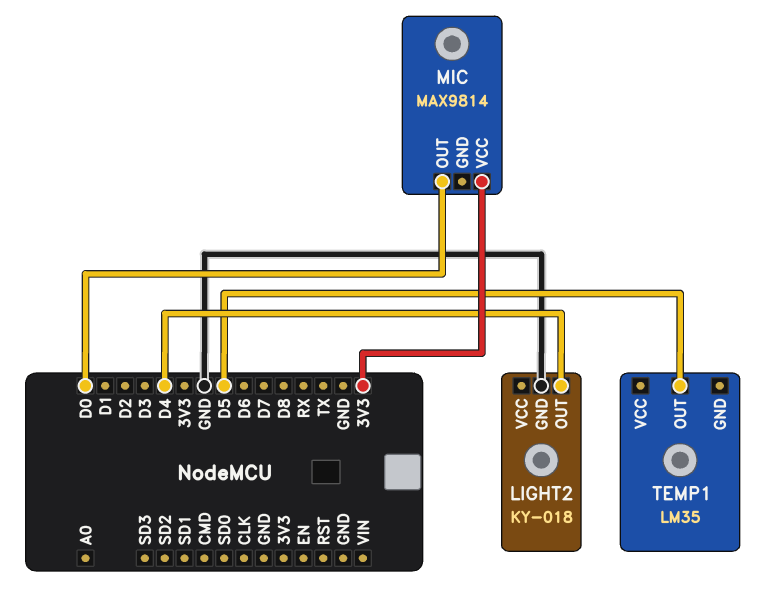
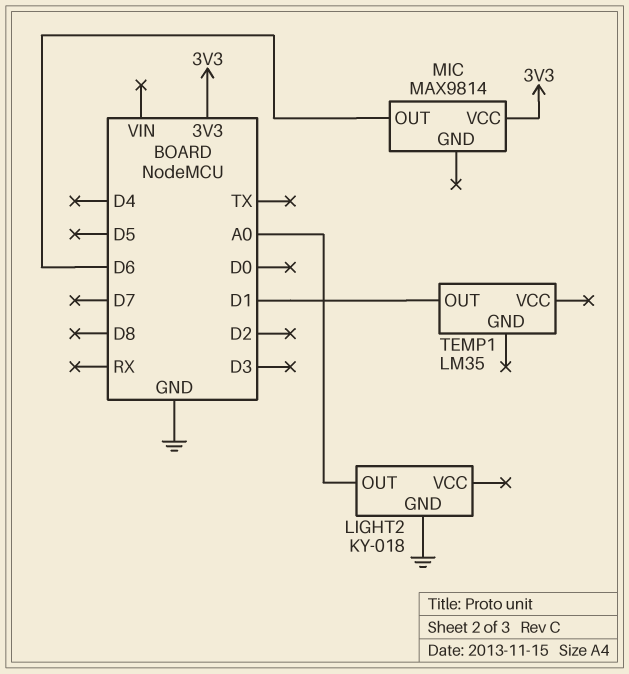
LIGHT2 pin OUT: D4 -> A0
MIC pin OUT: D0 -> D6
TEMP1 pin OUT: D5 -> D1

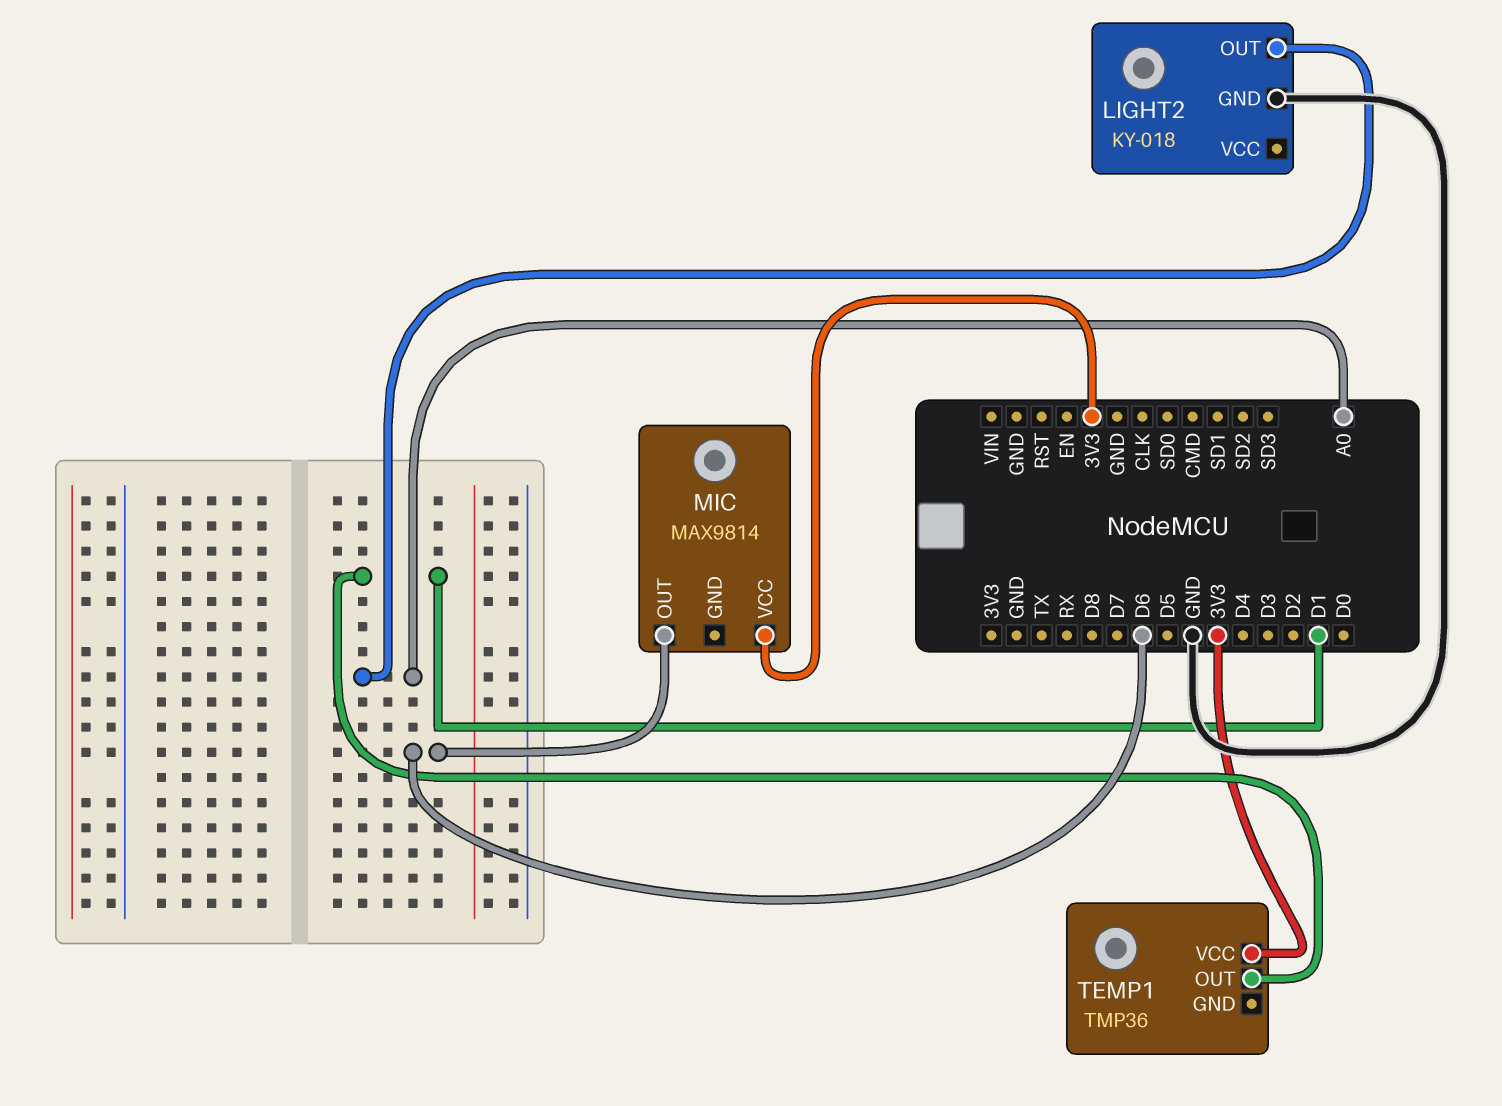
TEMP1: LM35 -> TMP36
TEMP1 pin VCC: none -> 3V3

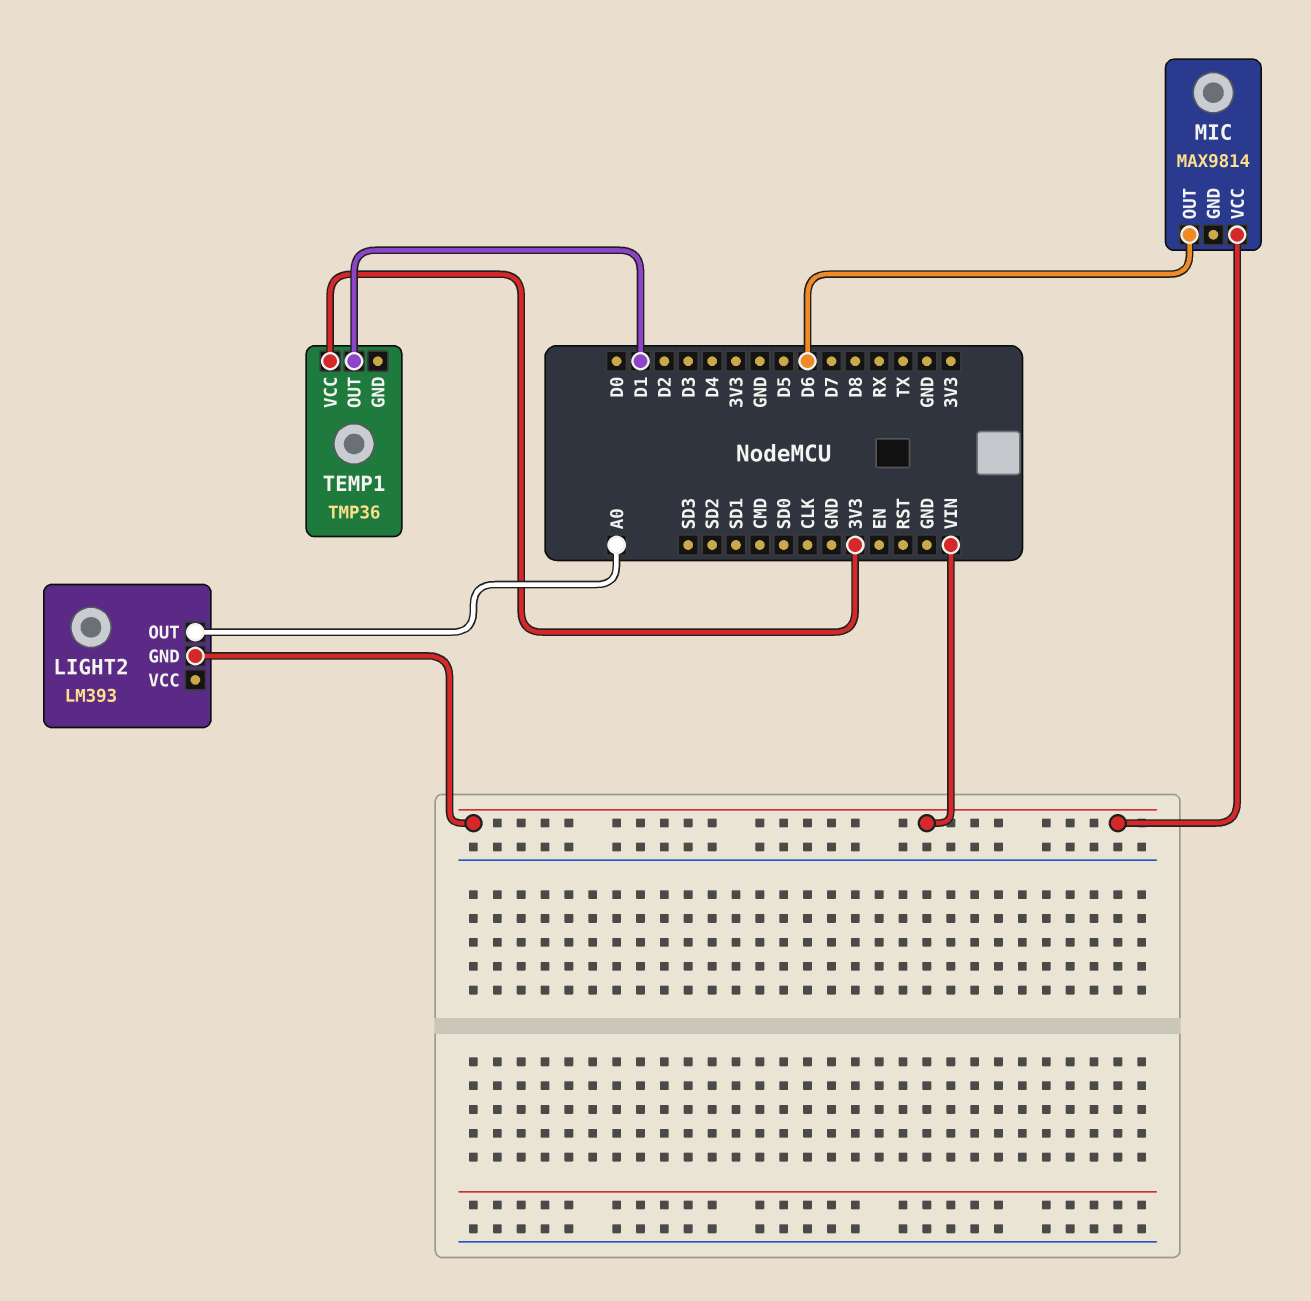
LIGHT2: KY-018 -> LM393
LIGHT2 pin GND: GND -> VIN
MIC pin VCC: 3V3 -> VIN

